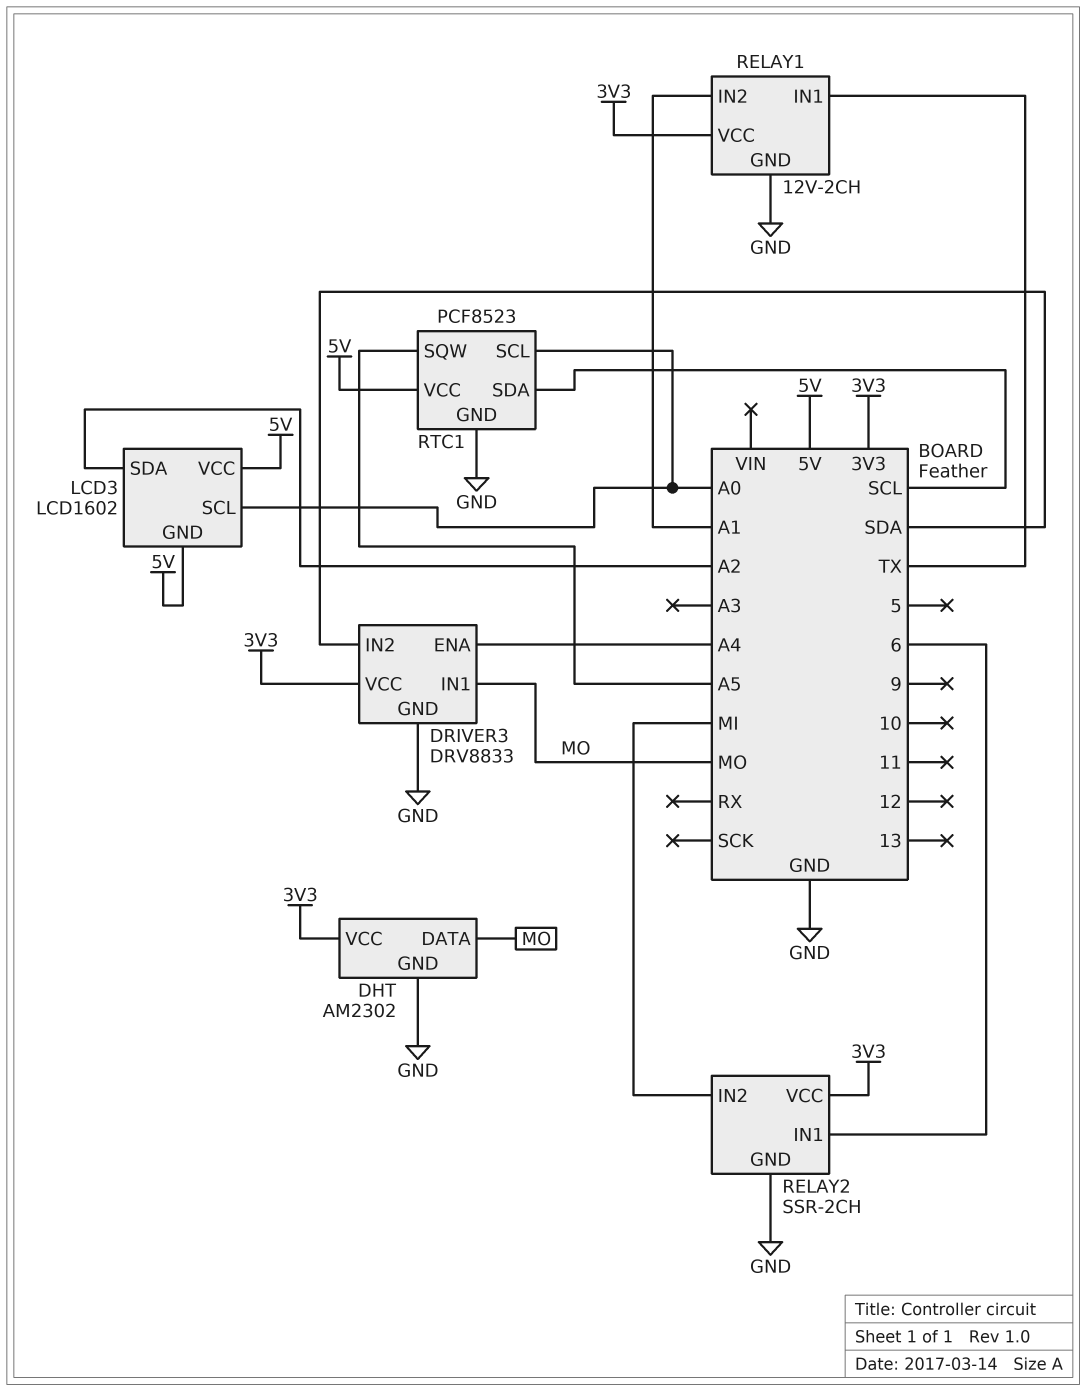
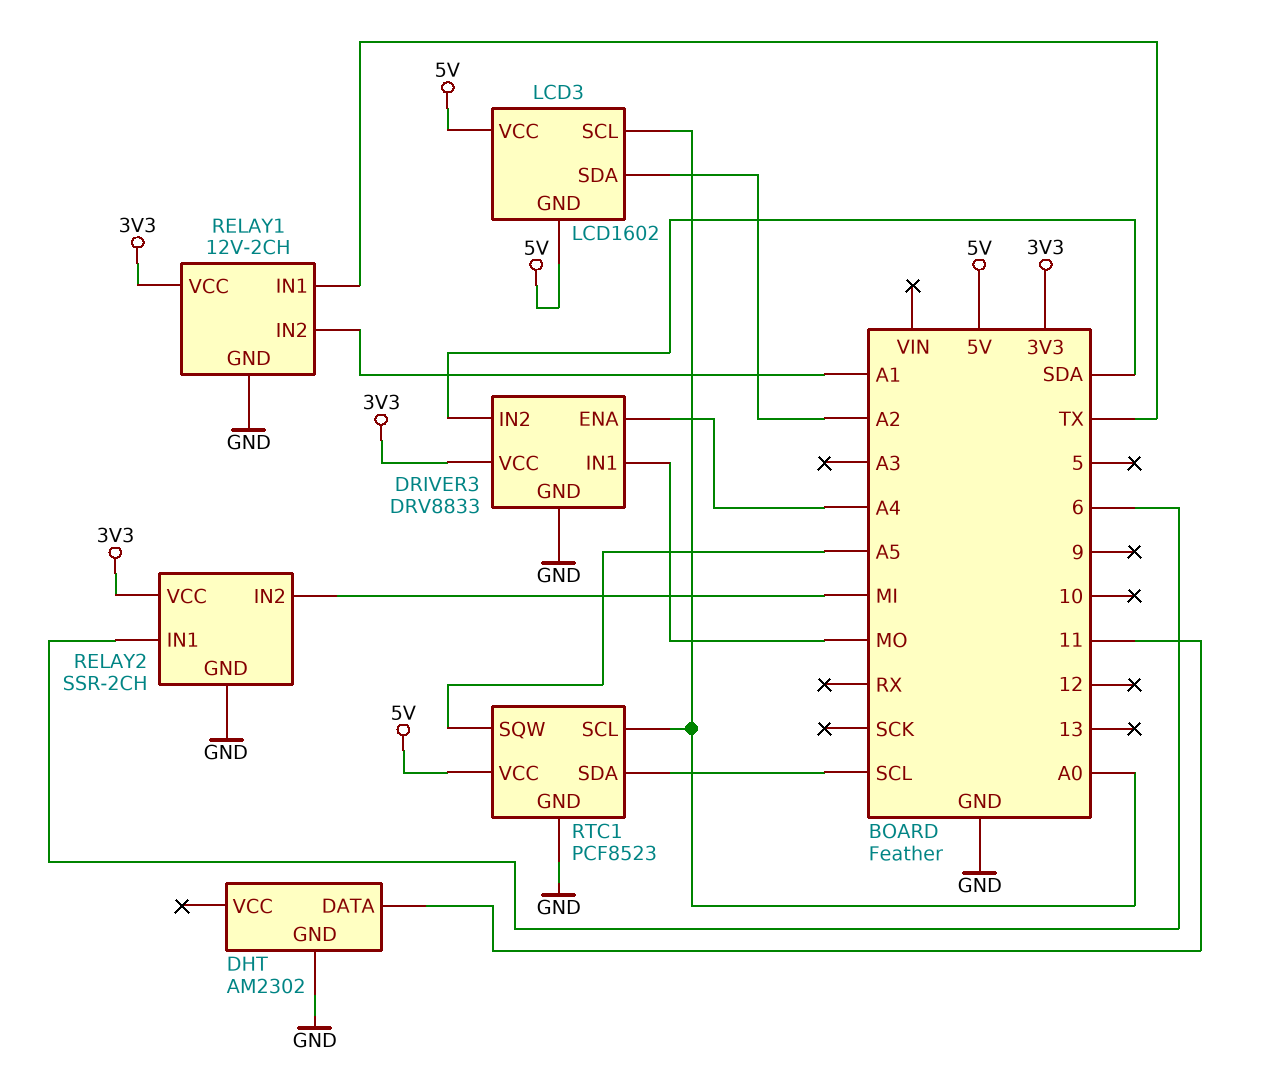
DHT pin DATA: MO -> 11
DHT pin VCC: 3V3 -> none

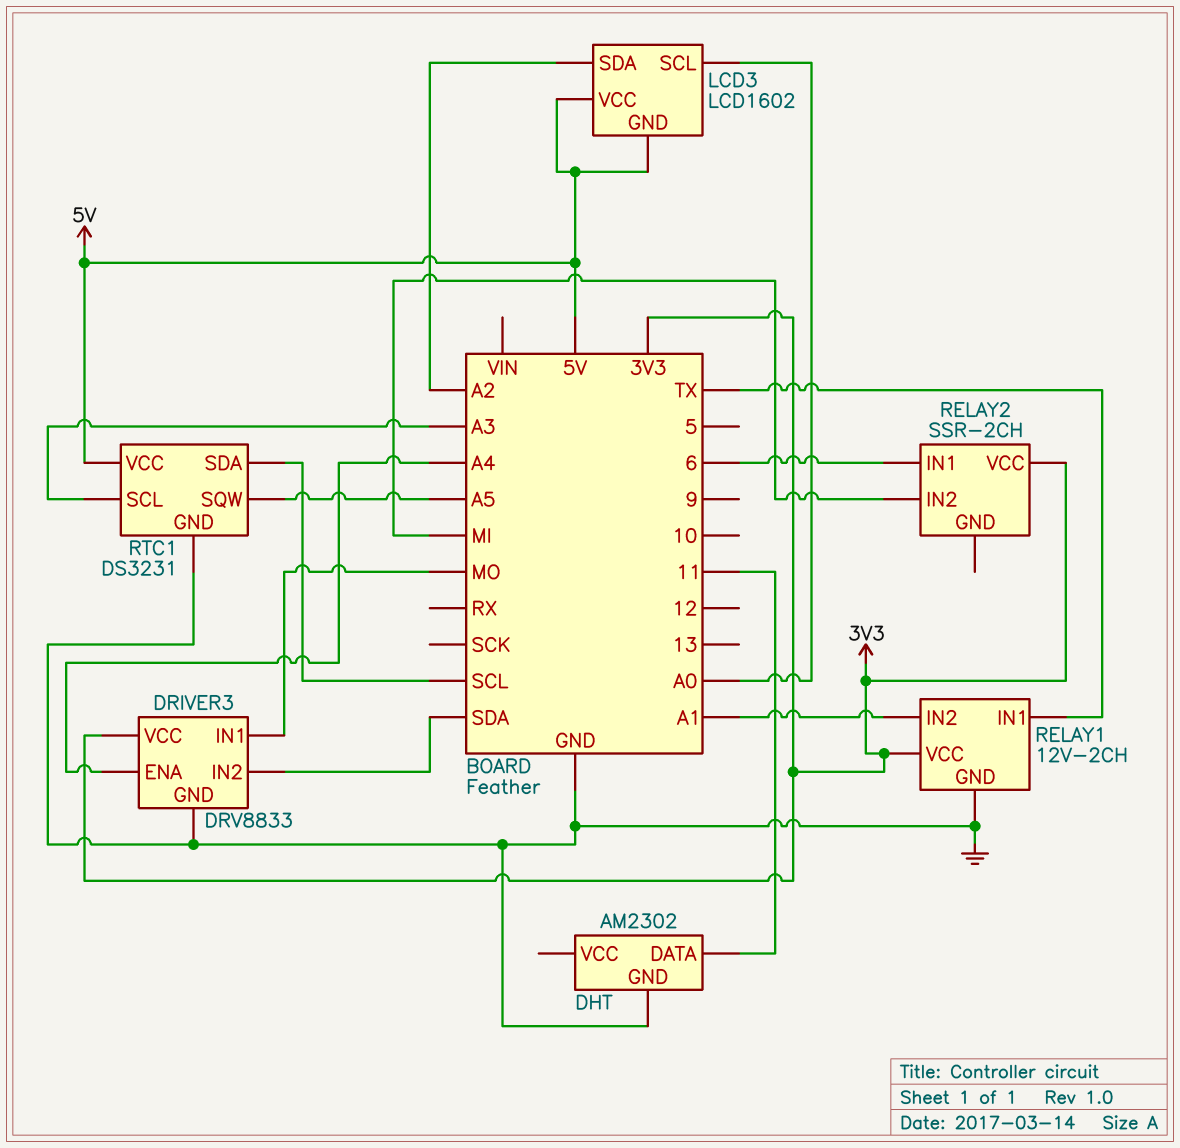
RELAY2 pin GND: GND -> none
RTC1: PCF8523 -> DS3231
RTC1 pin SCL: A0 -> A3

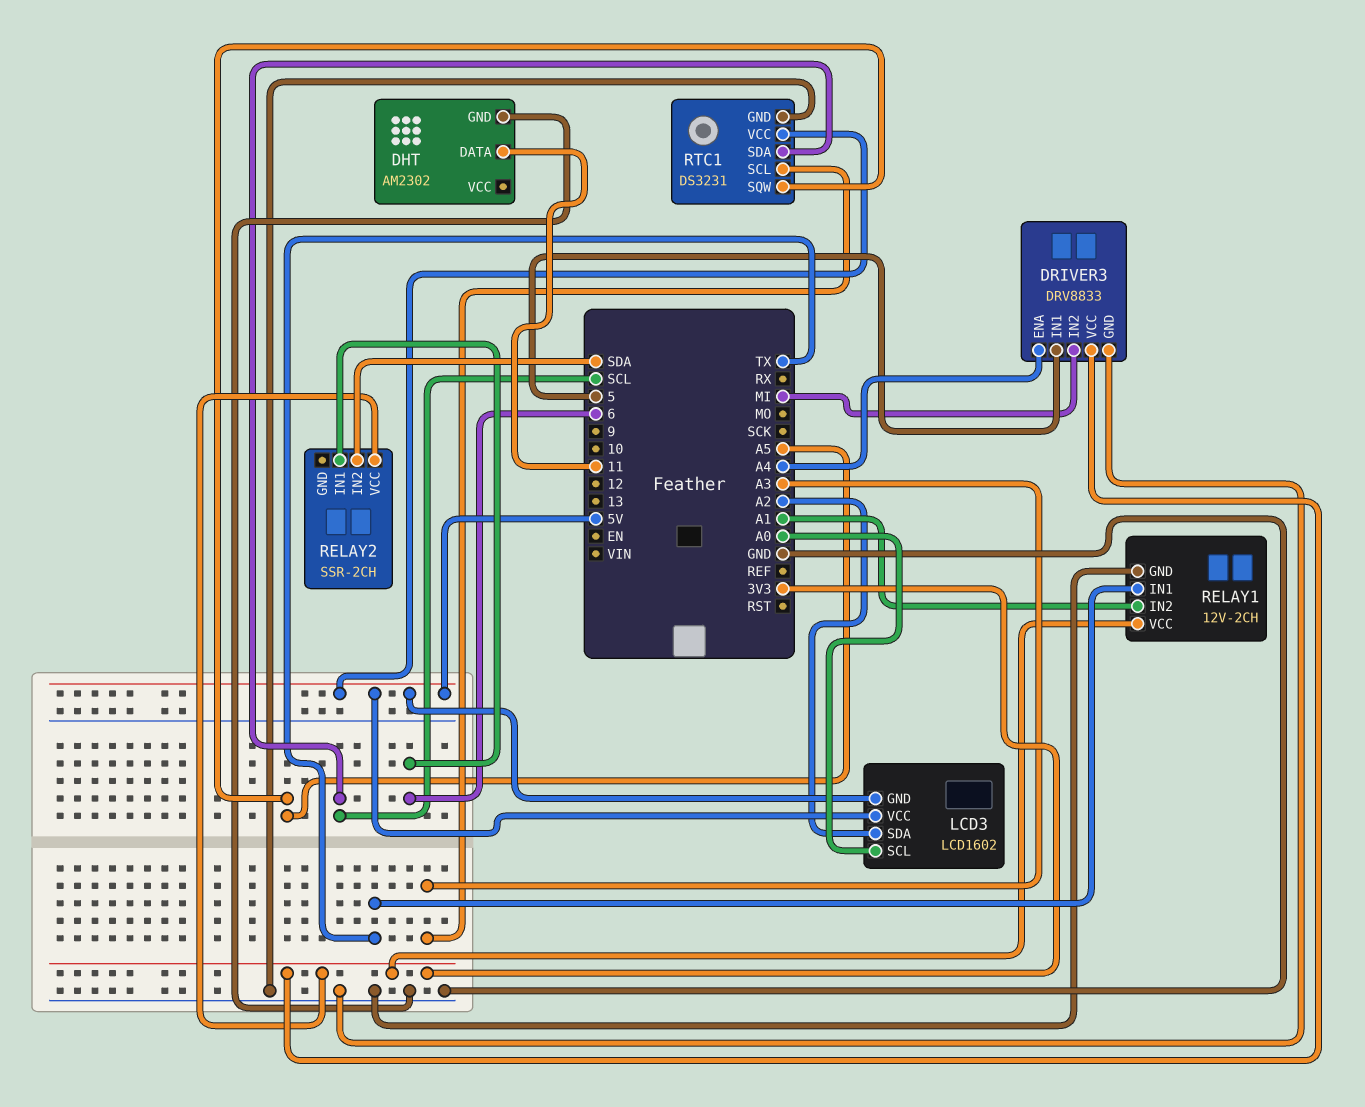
DRIVER3 pin IN1: MO -> 5
DRIVER3 pin IN2: SDA -> MI
RELAY2 pin IN2: MI -> SDA

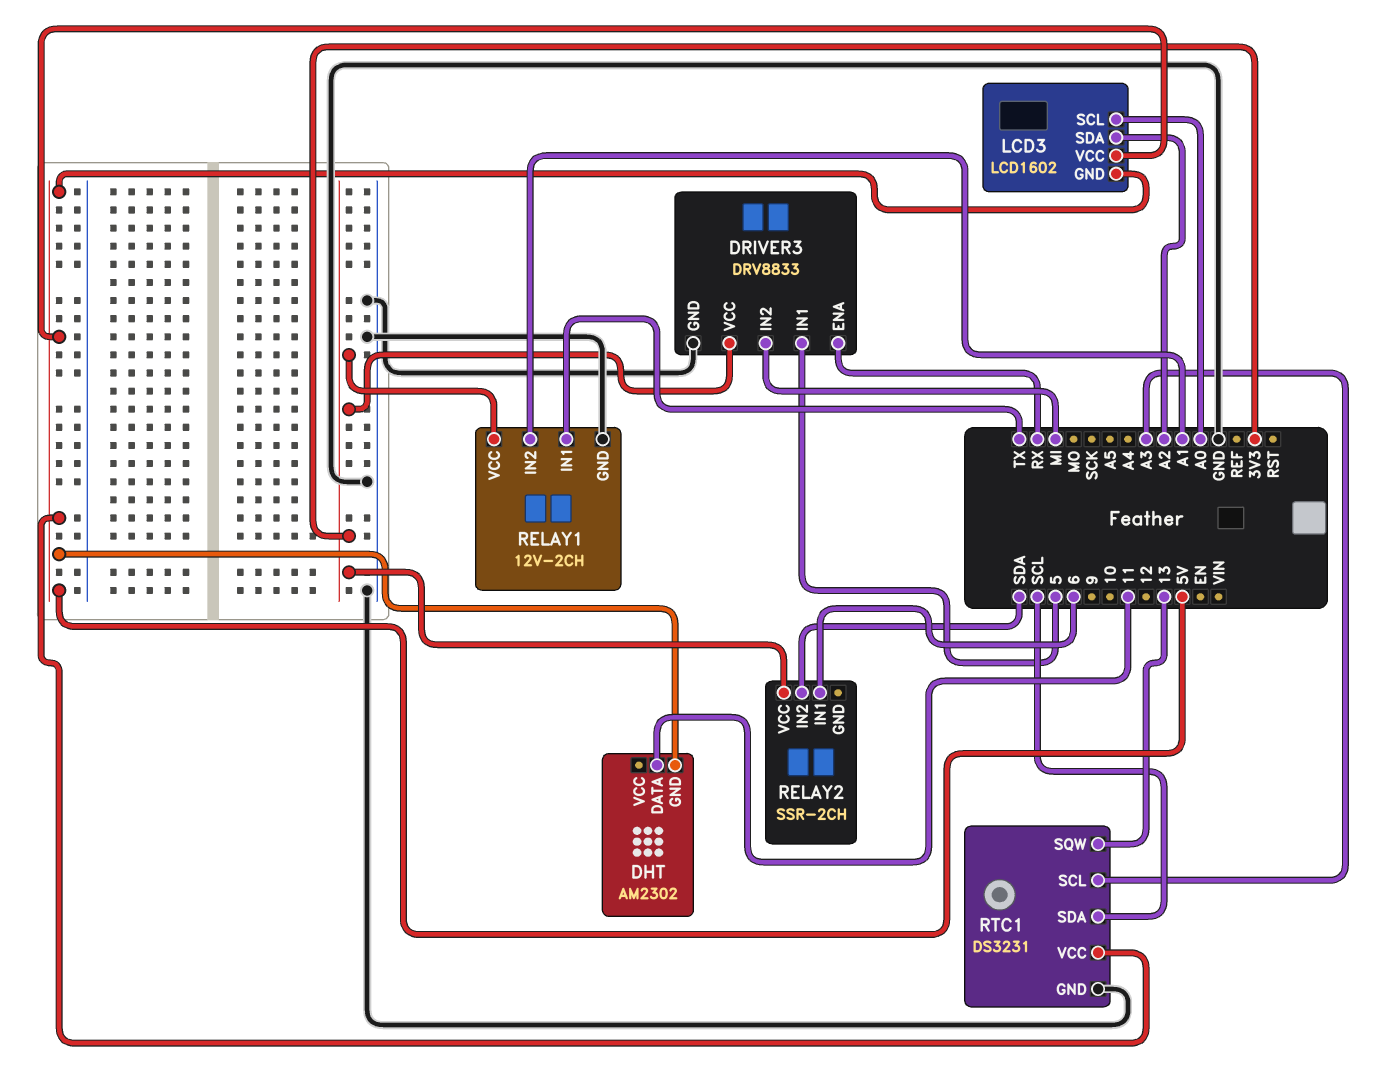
DHT pin GND: GND -> 5V
DRIVER3 pin ENA: A4 -> RX
RTC1 pin SQW: A5 -> 13

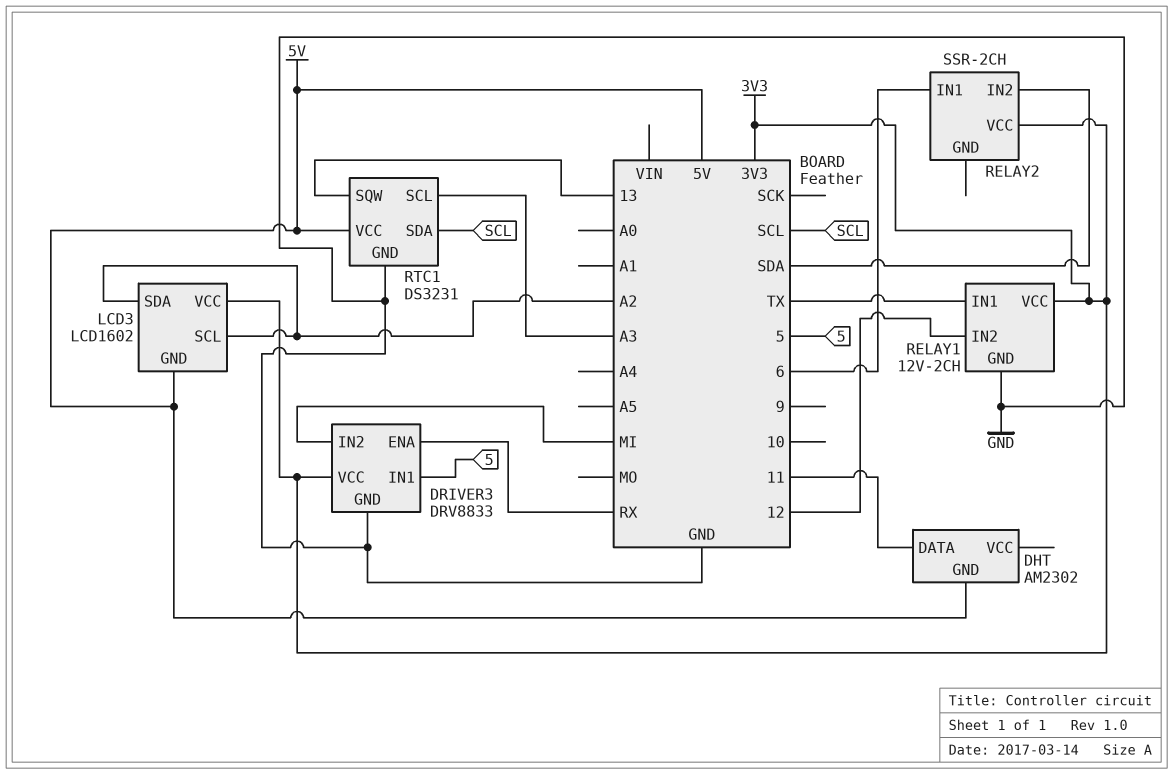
LCD3 pin SCL: A0 -> A2
LCD3 pin VCC: 5V -> 3V3
RELAY1 pin IN2: A1 -> 12

